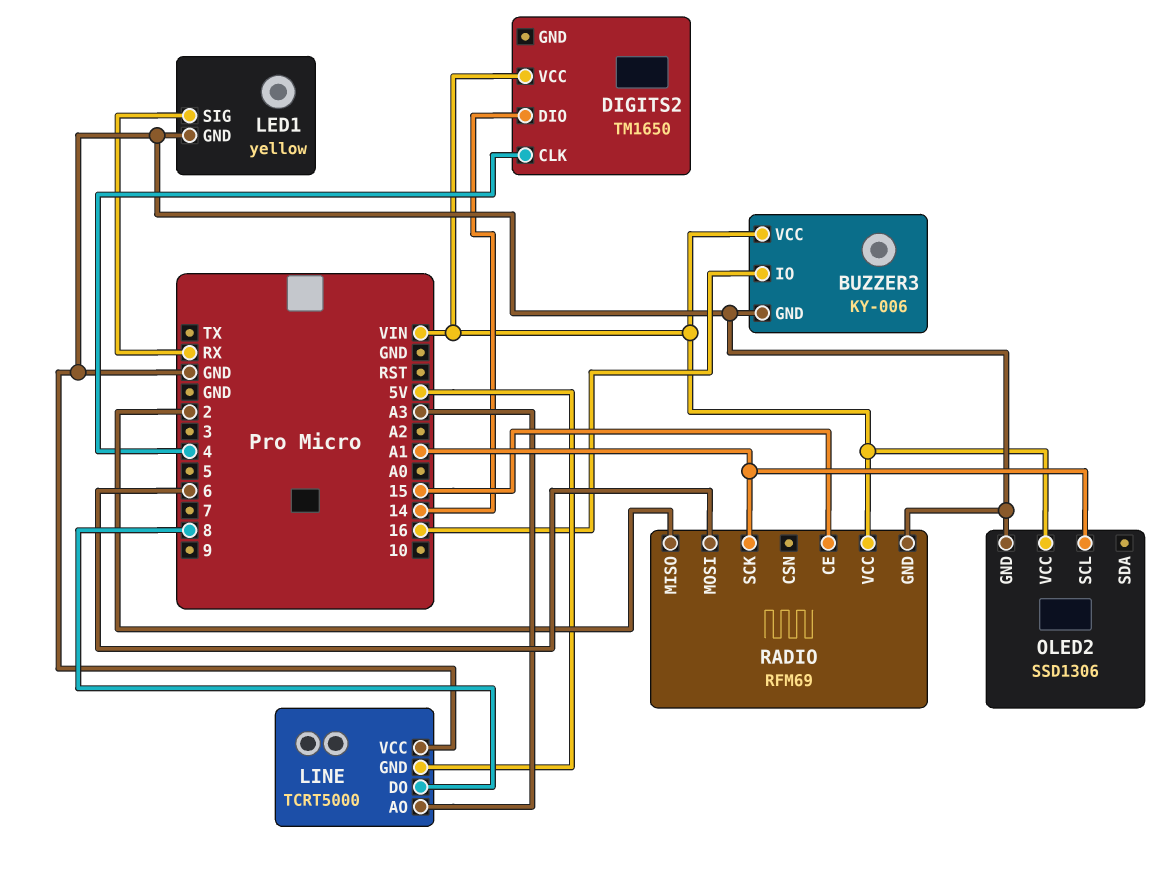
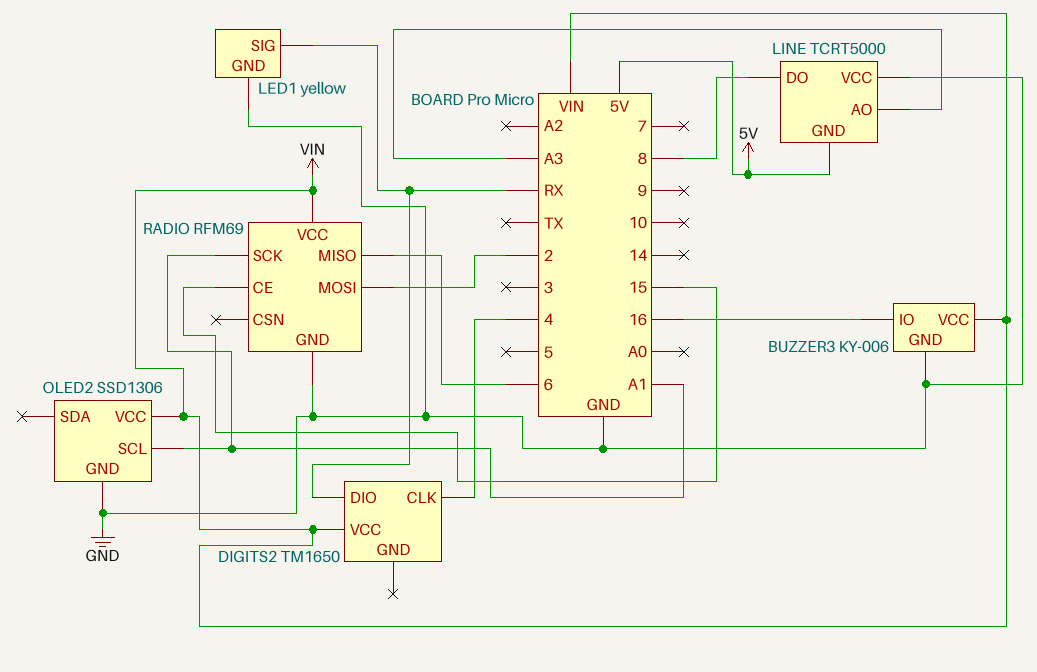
DIGITS2 pin DIO: 14 -> RX
RADIO pin MISO: 2 -> 6
RADIO pin MOSI: 6 -> 2

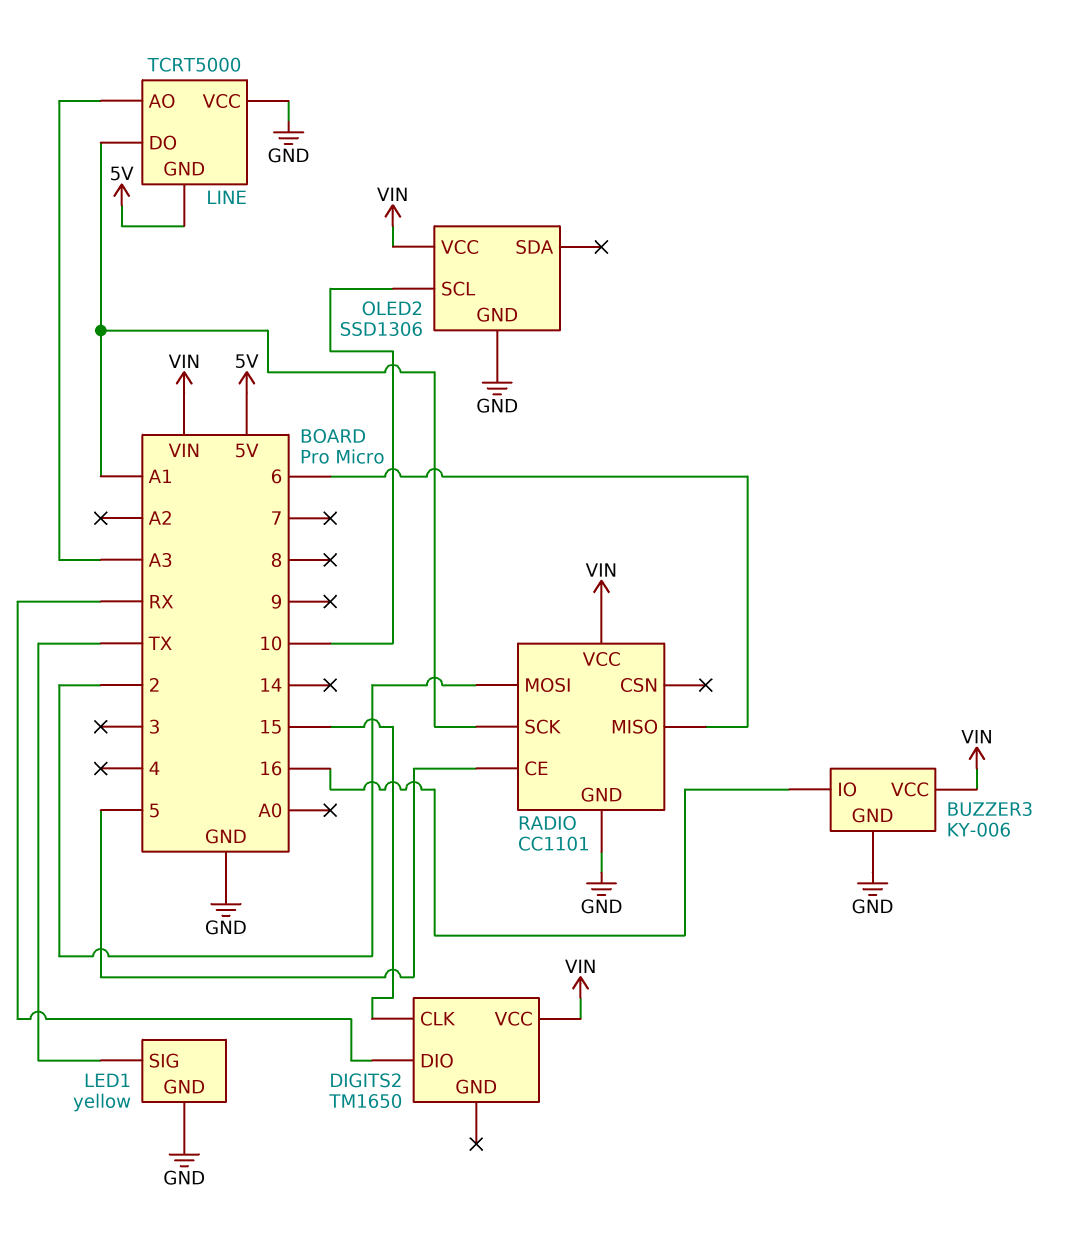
DIGITS2 pin CLK: 4 -> 15
LED1 pin SIG: RX -> TX
LINE pin DO: 8 -> A1
OLED2 pin SCL: A1 -> 10
RADIO: RFM69 -> CC1101
RADIO pin CE: 15 -> 5

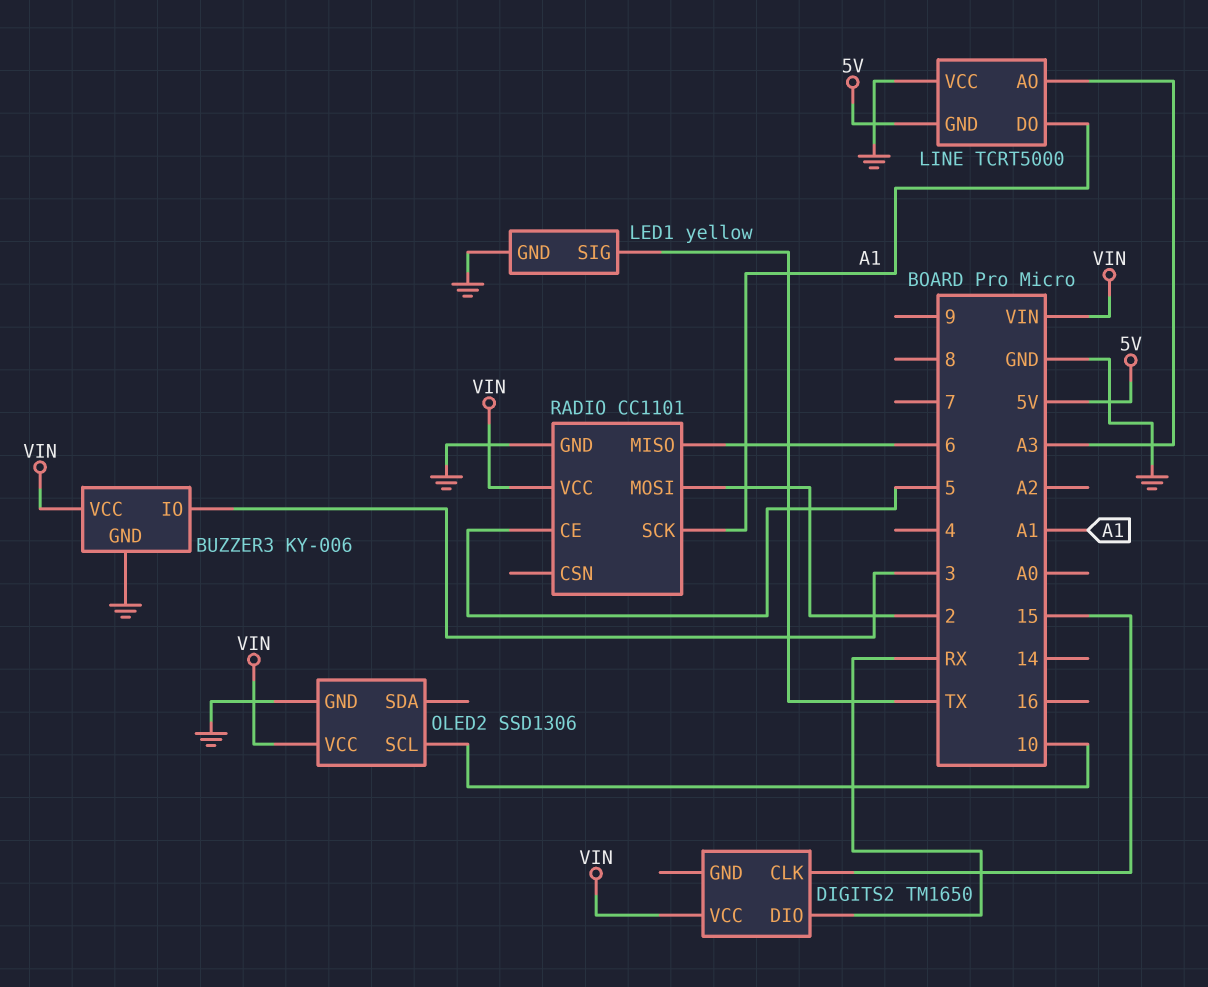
BUZZER3 pin IO: 16 -> 3

